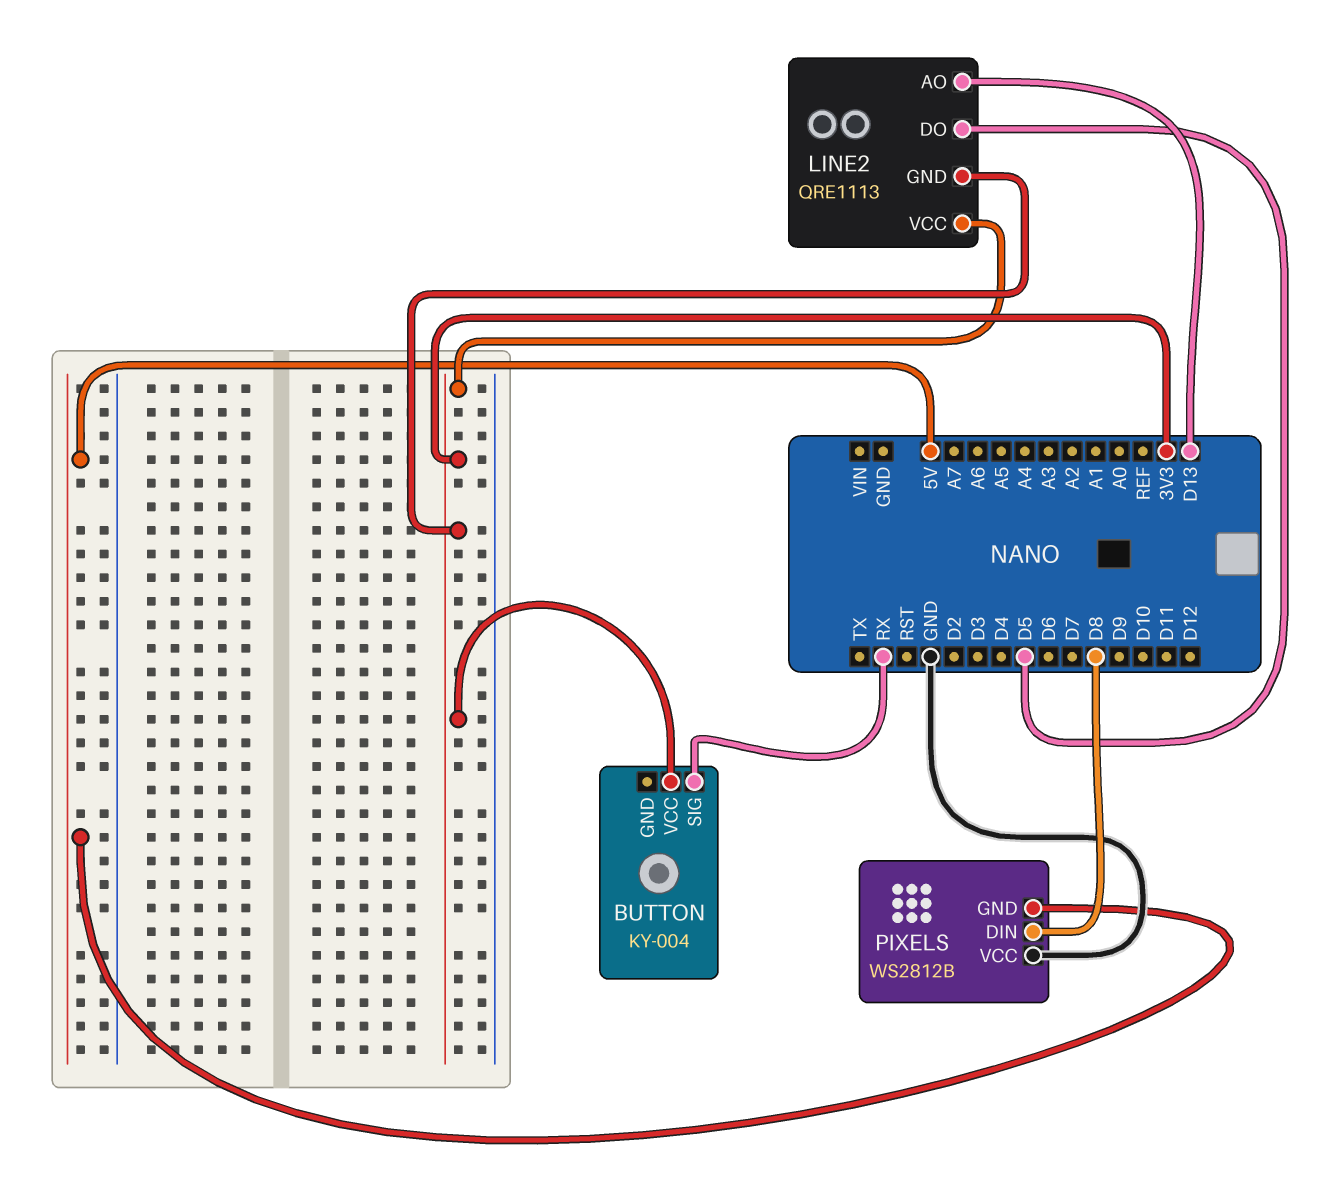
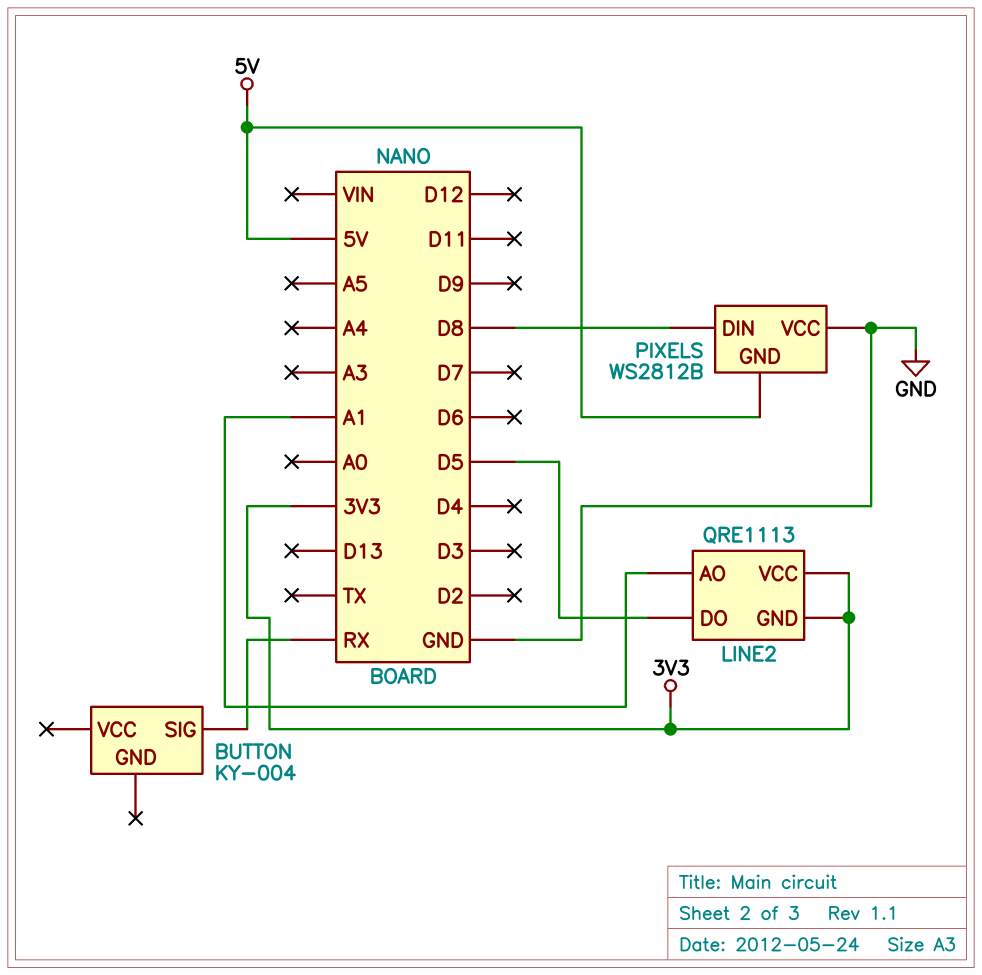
BUTTON pin VCC: 3V3 -> none
LINE2 pin AO: D13 -> A1

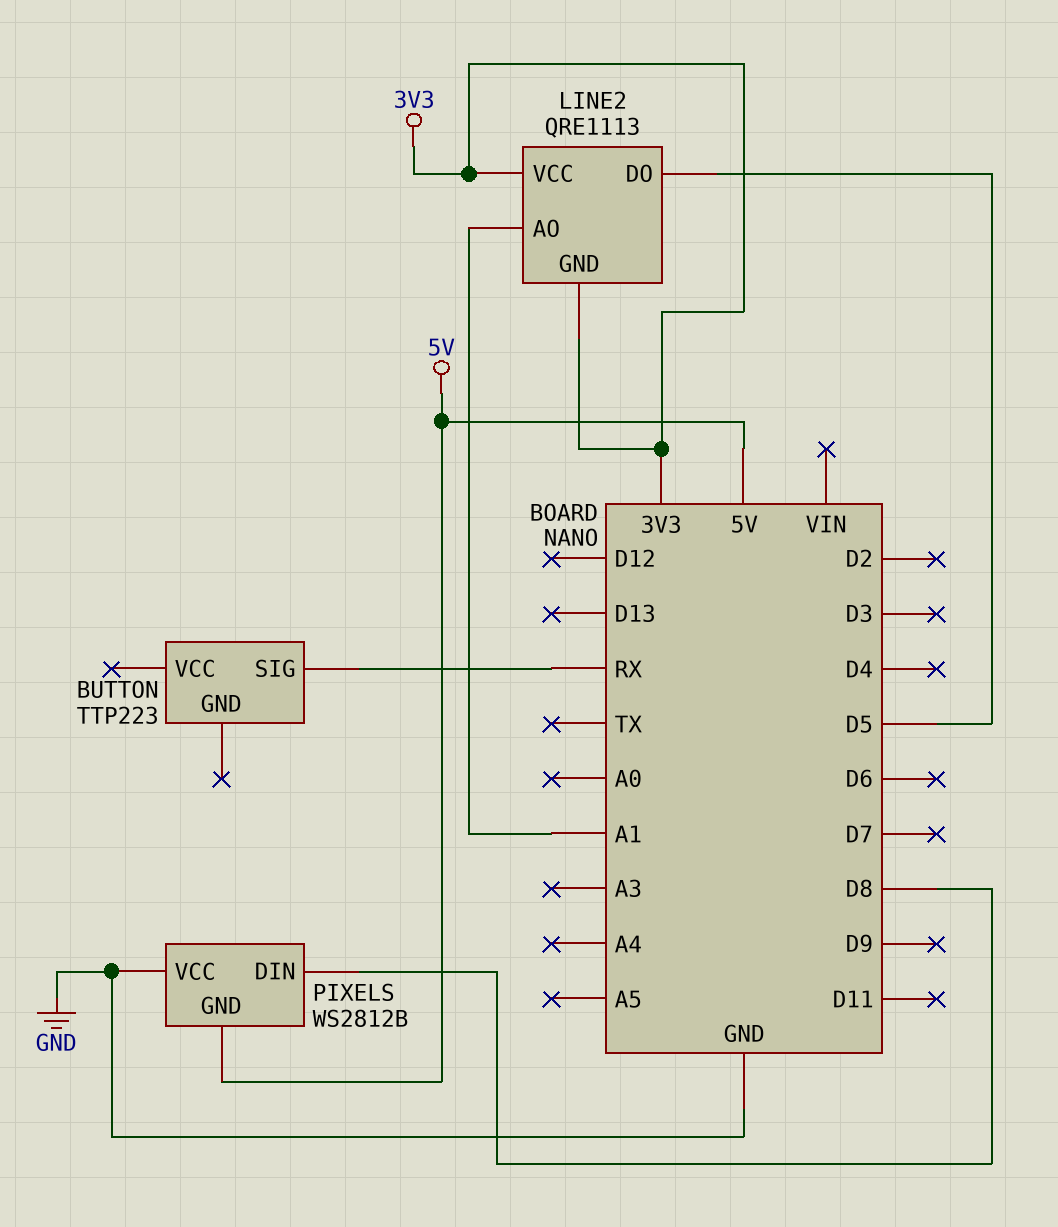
BUTTON: KY-004 -> TTP223

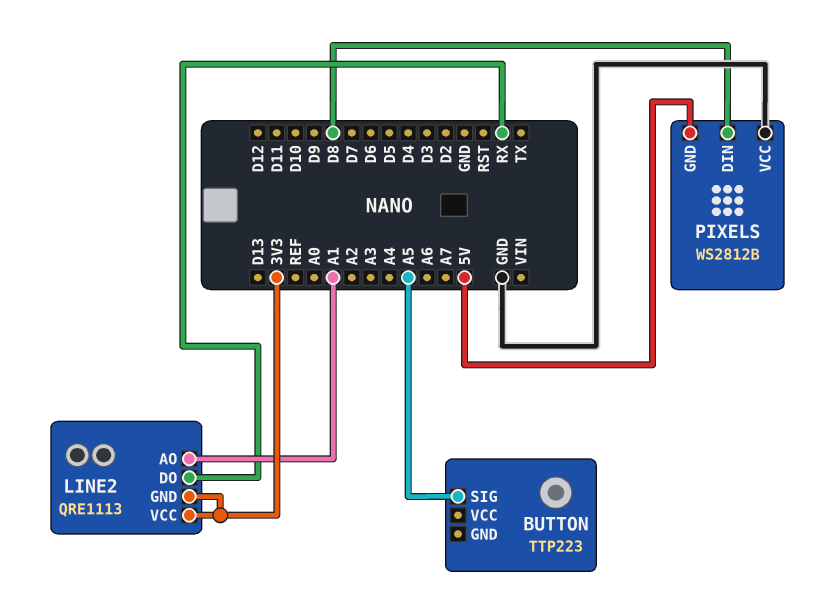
BUTTON pin SIG: RX -> A5
LINE2 pin DO: D5 -> RX

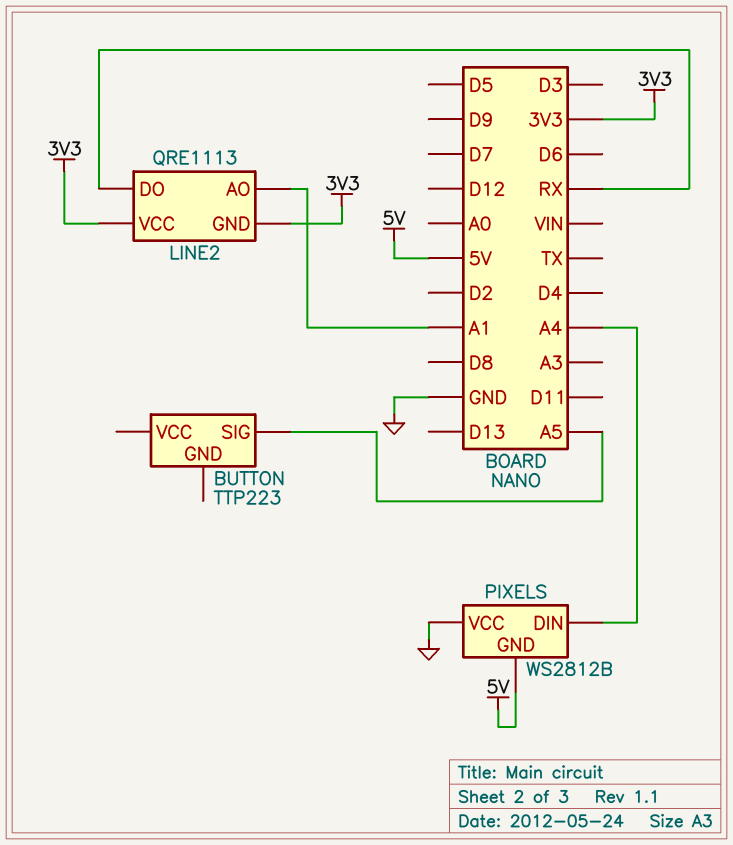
PIXELS pin DIN: D8 -> A4

